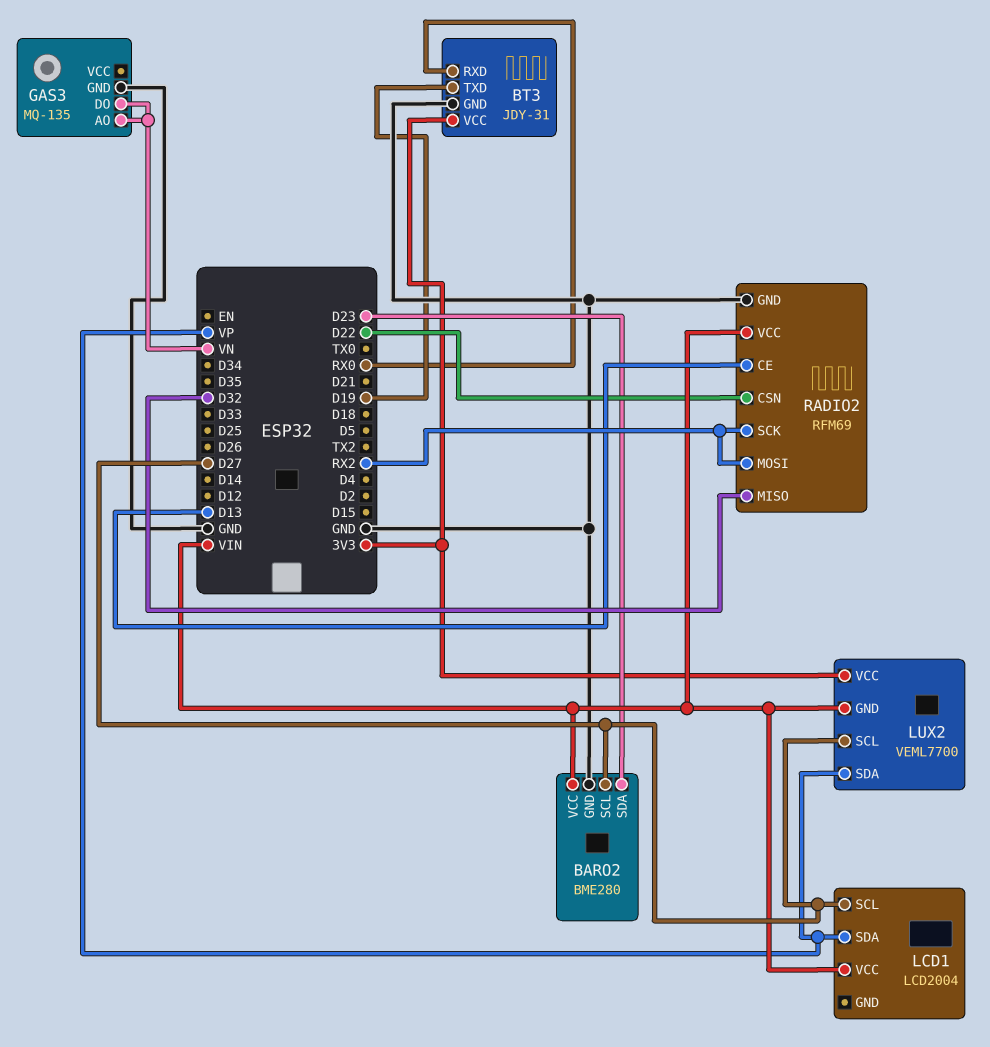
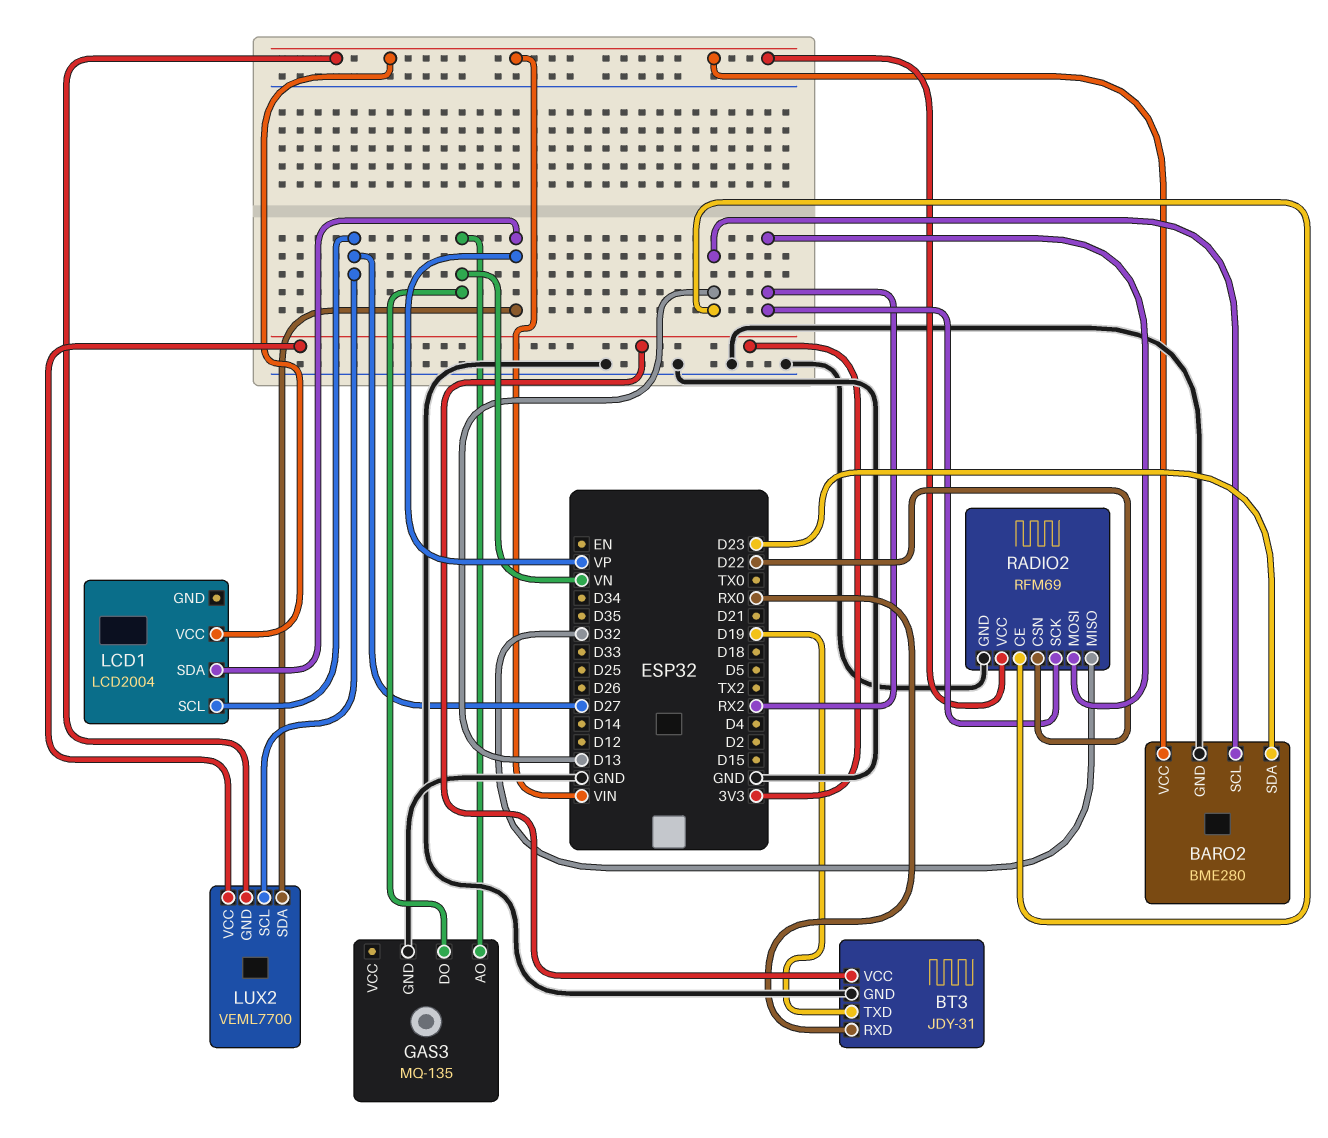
BARO2 pin SCL: D27 -> D13

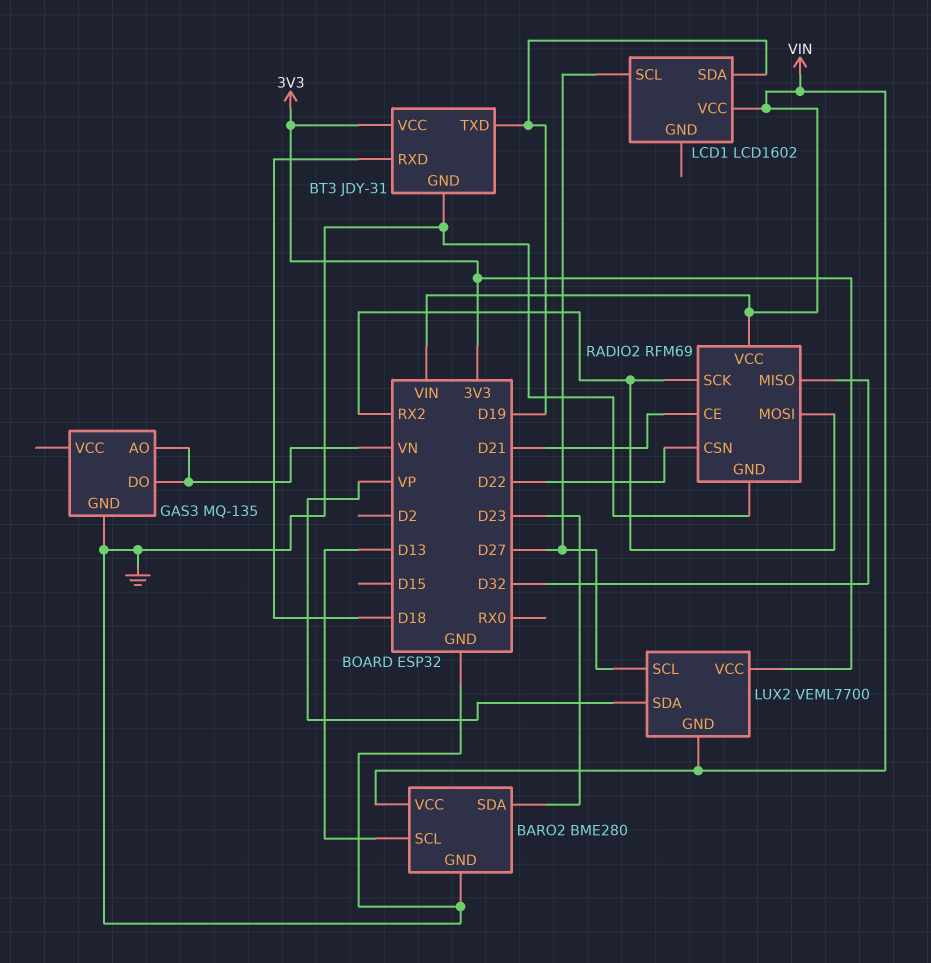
BT3 pin RXD: RX0 -> D18
LCD1: LCD2004 -> LCD1602
LCD1 pin SDA: VP -> D19
RADIO2 pin CE: D13 -> D21

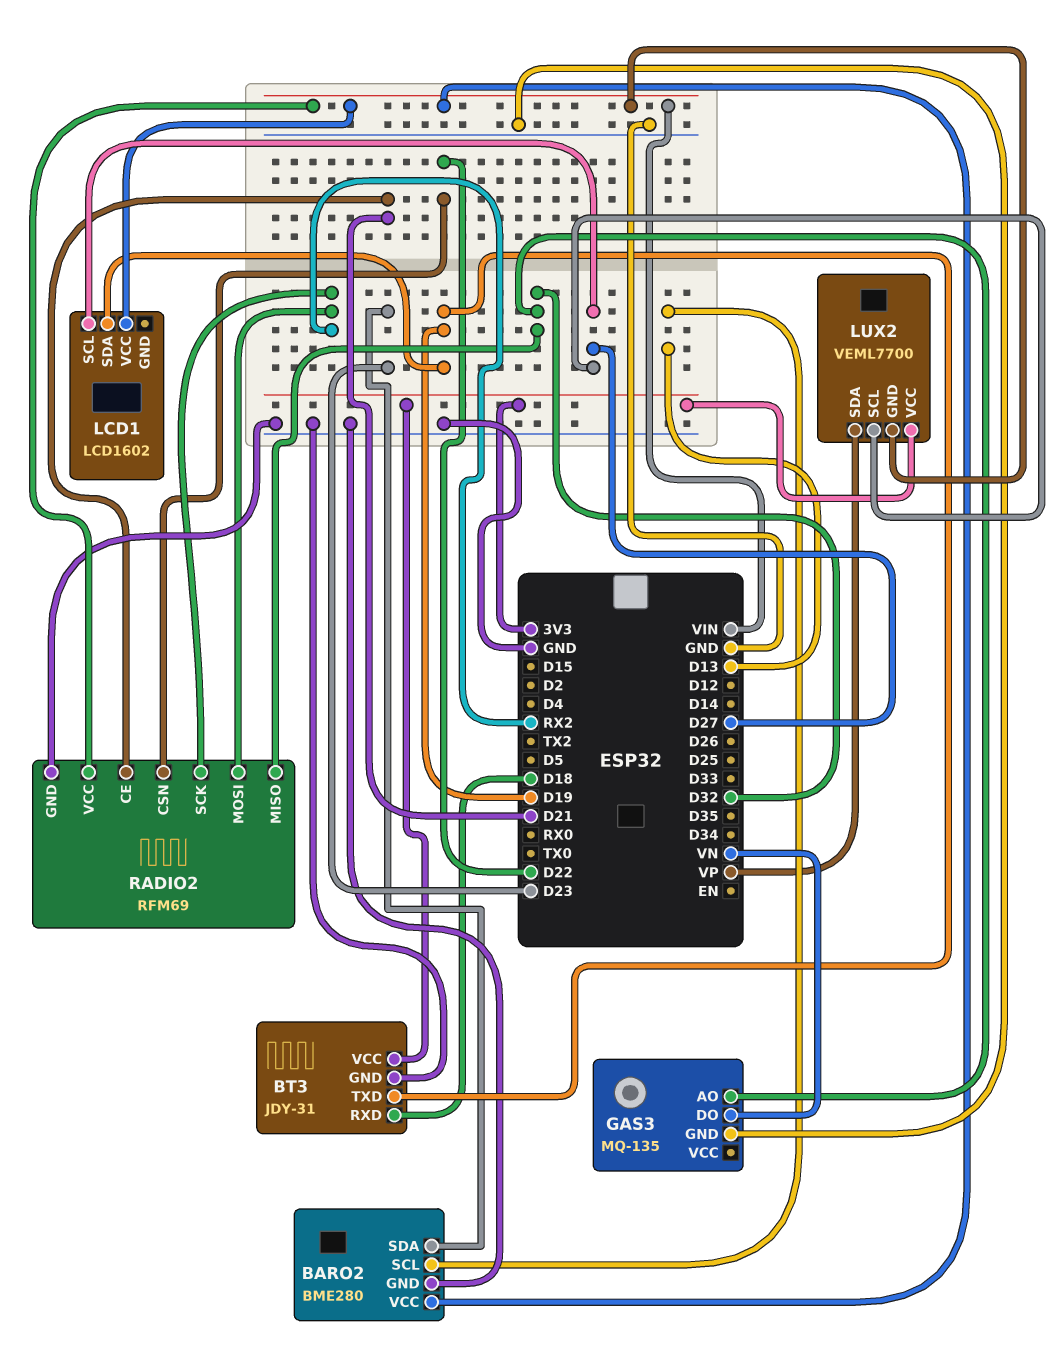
GAS3 pin AO: VN -> D32

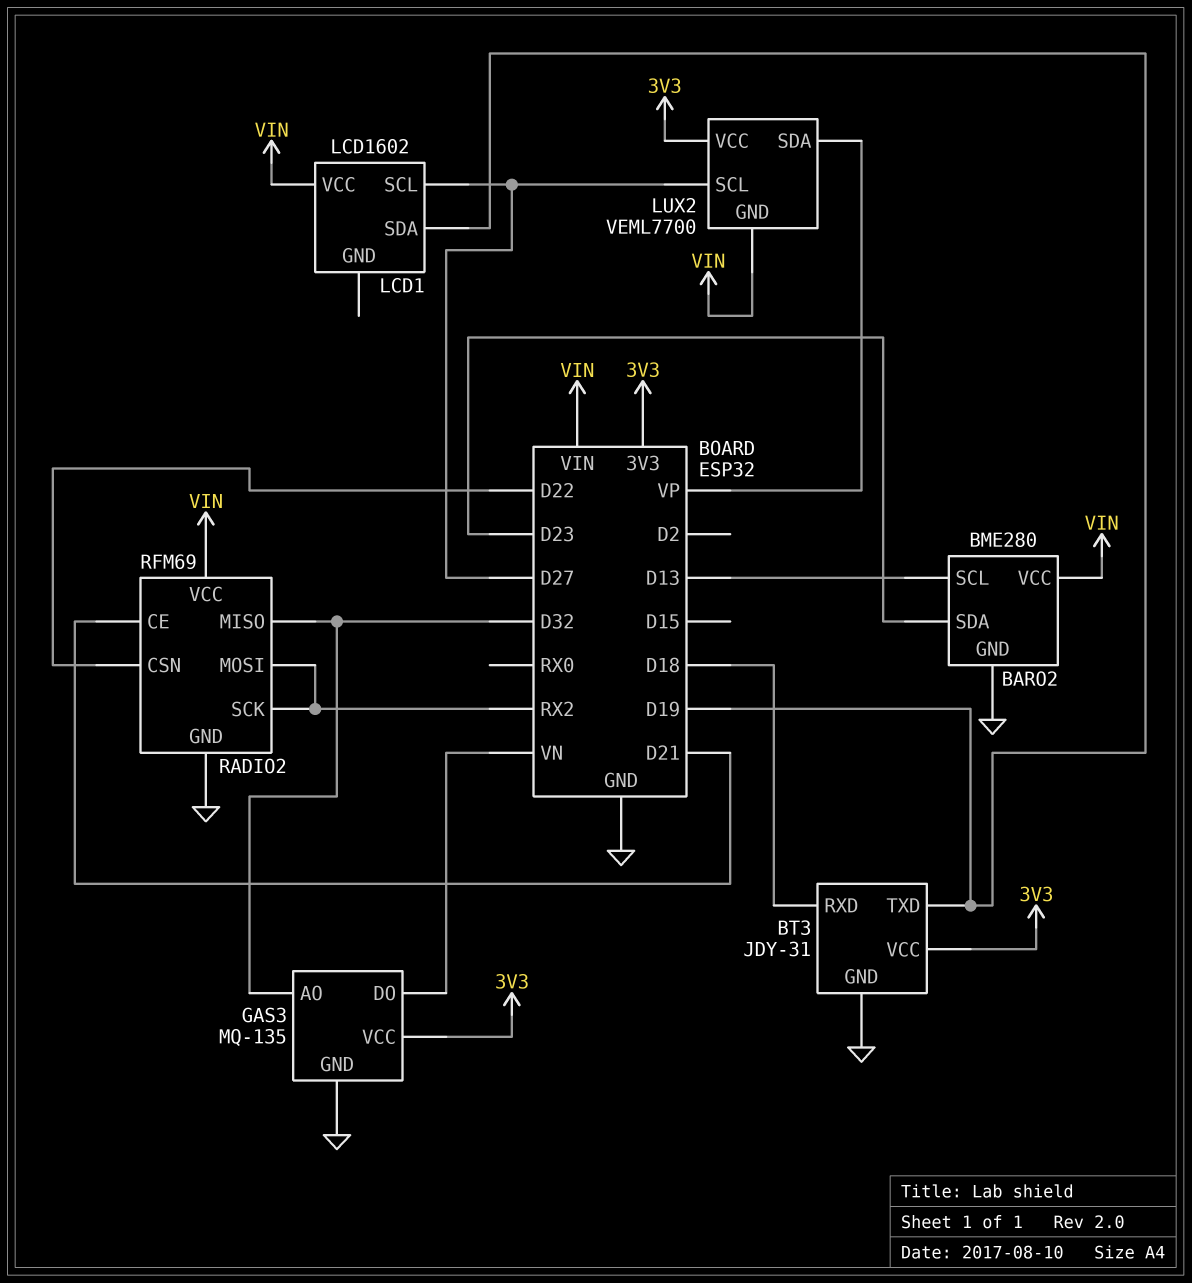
GAS3 pin VCC: none -> 3V3

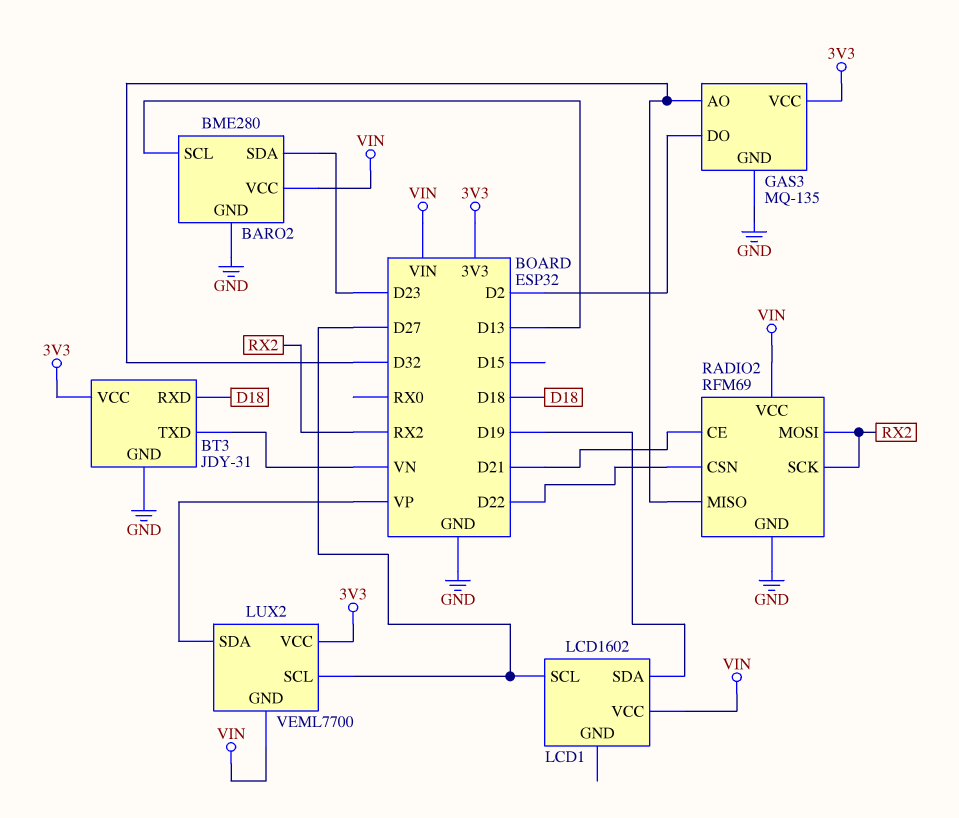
BT3 pin TXD: D19 -> VN
GAS3 pin DO: VN -> D2

